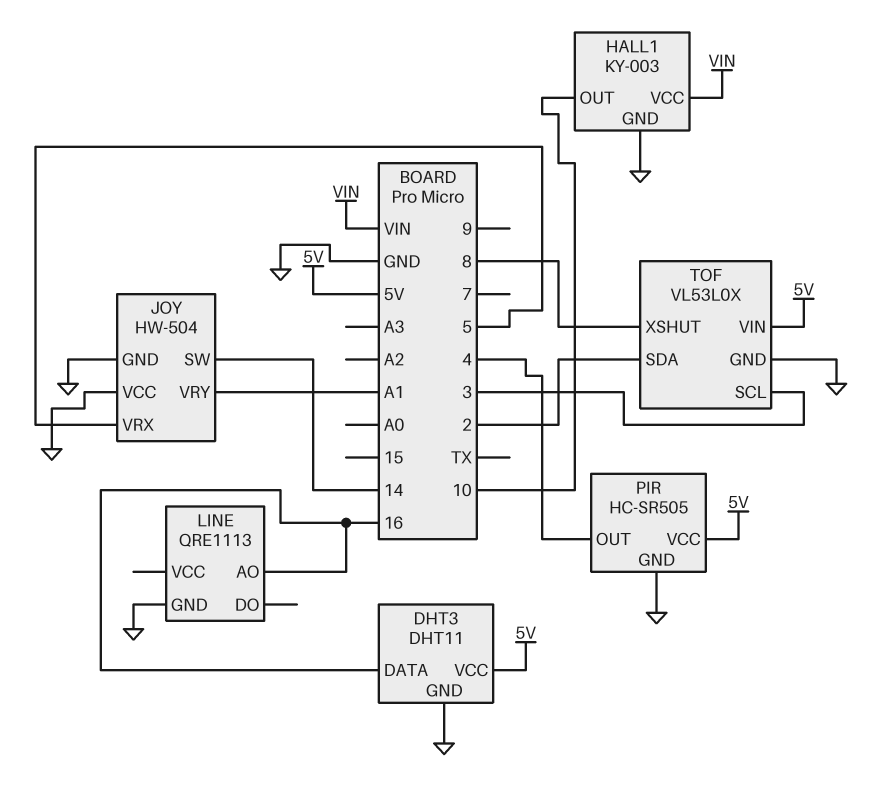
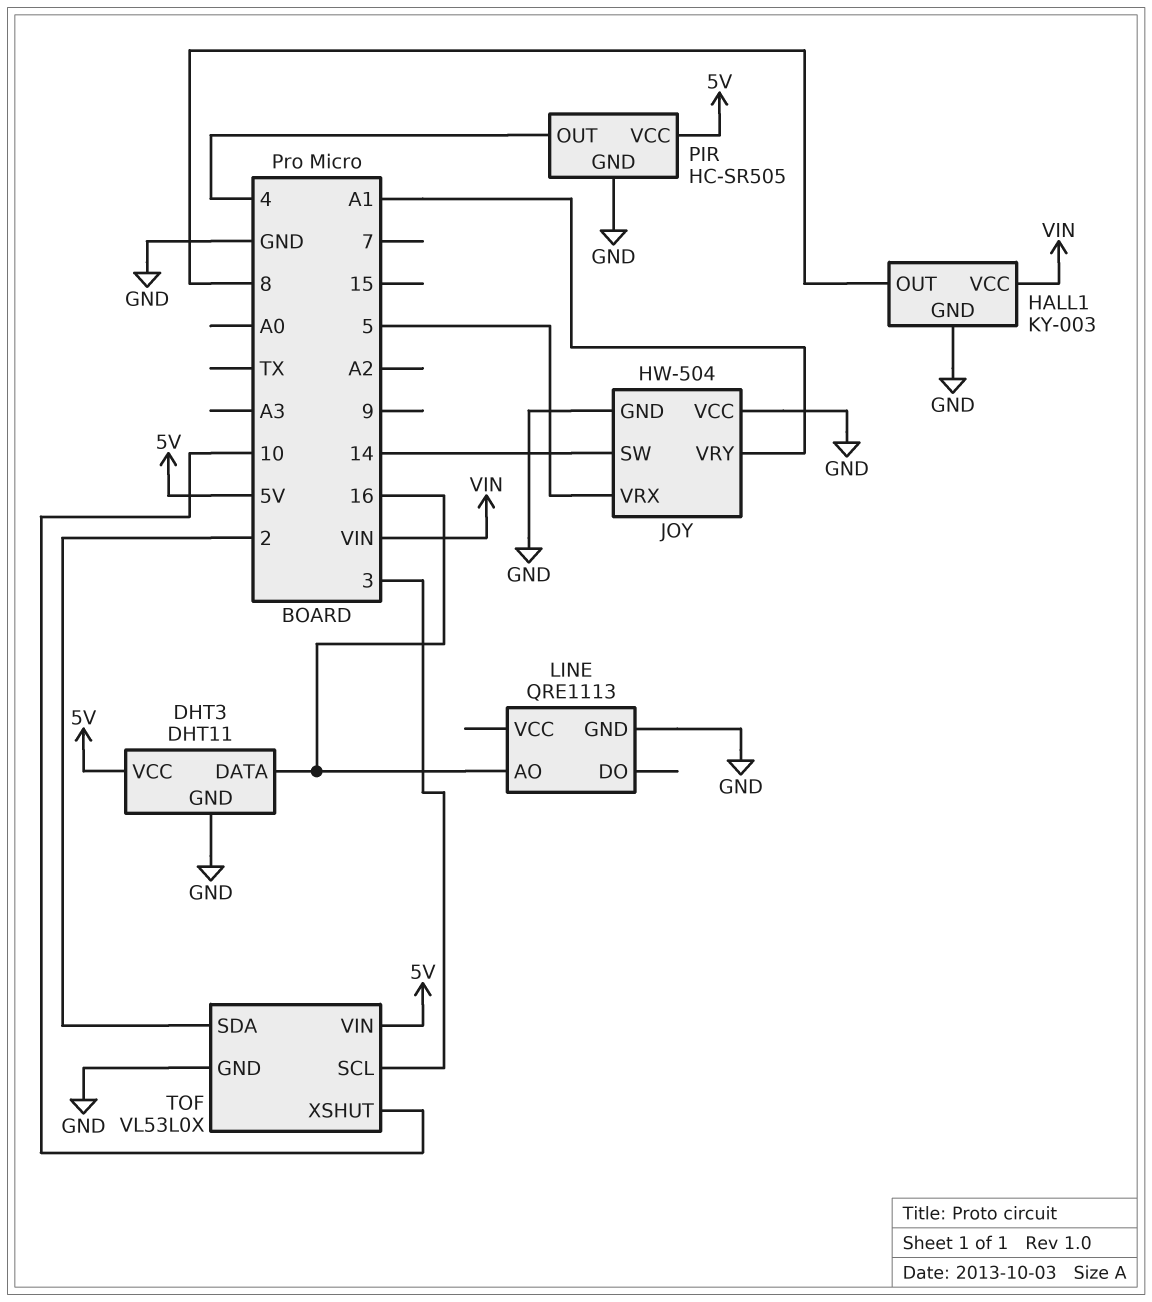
HALL1 pin OUT: 10 -> 8
TOF pin XSHUT: 8 -> 10

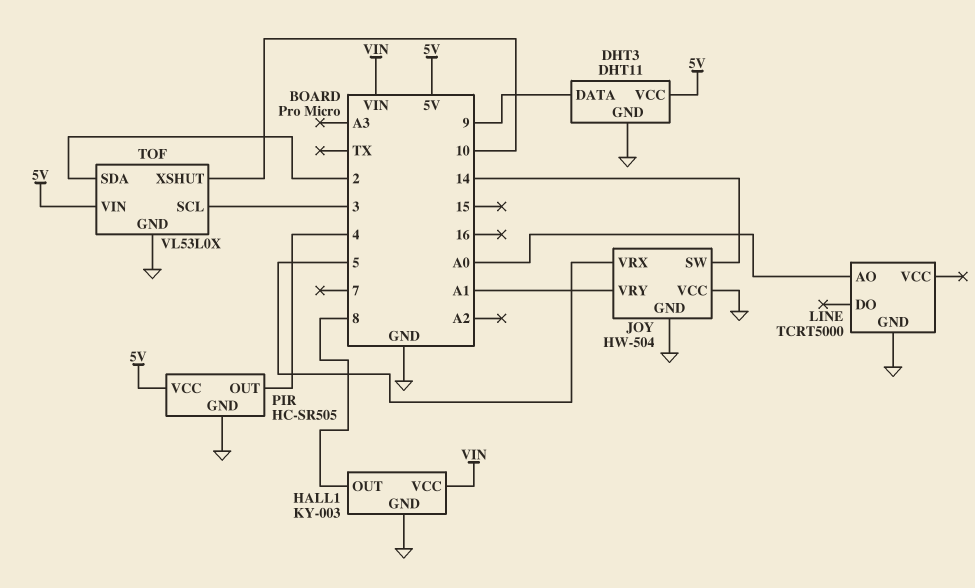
DHT3 pin DATA: 16 -> 9
LINE: QRE1113 -> TCRT5000
LINE pin AO: 16 -> A0

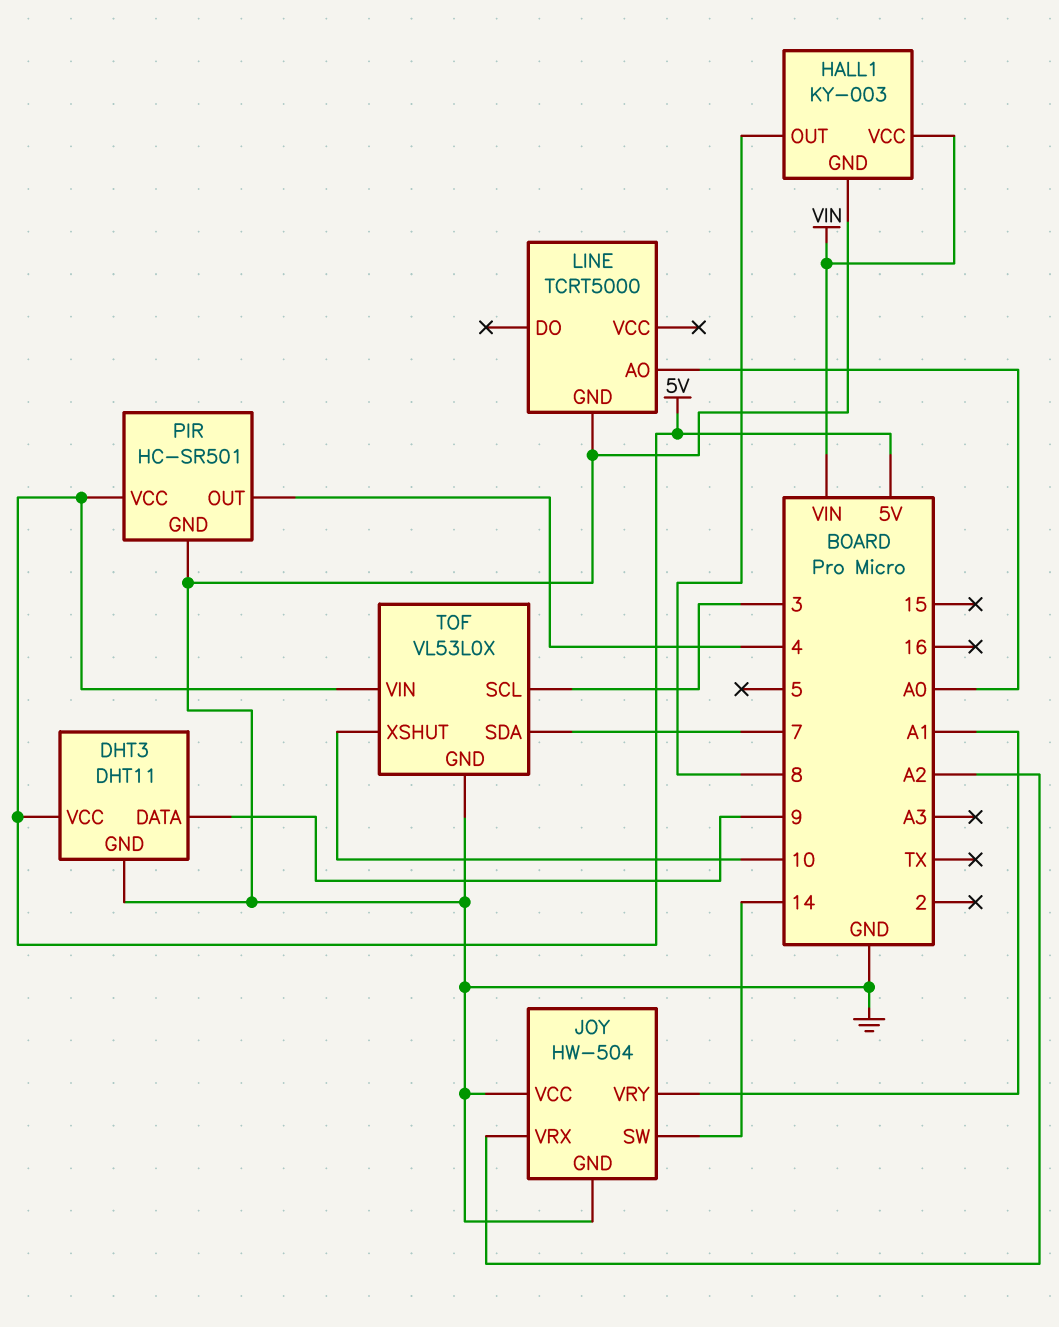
JOY pin VRX: 5 -> A2
PIR: HC-SR505 -> HC-SR501
TOF pin SDA: 2 -> 7

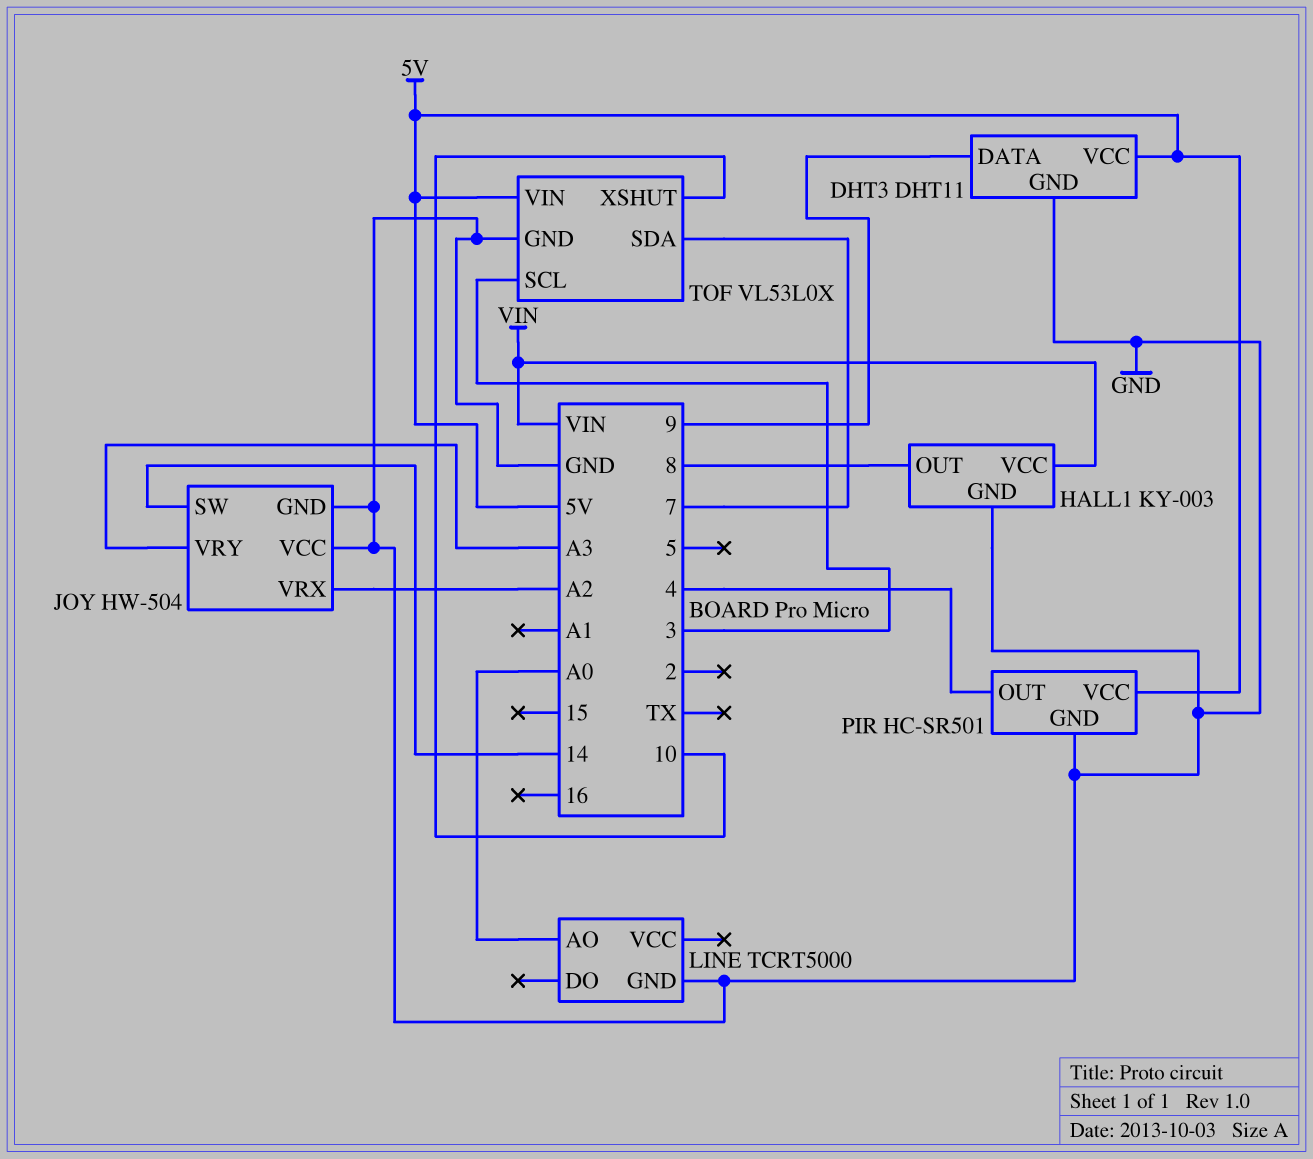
JOY pin VRY: A1 -> A3

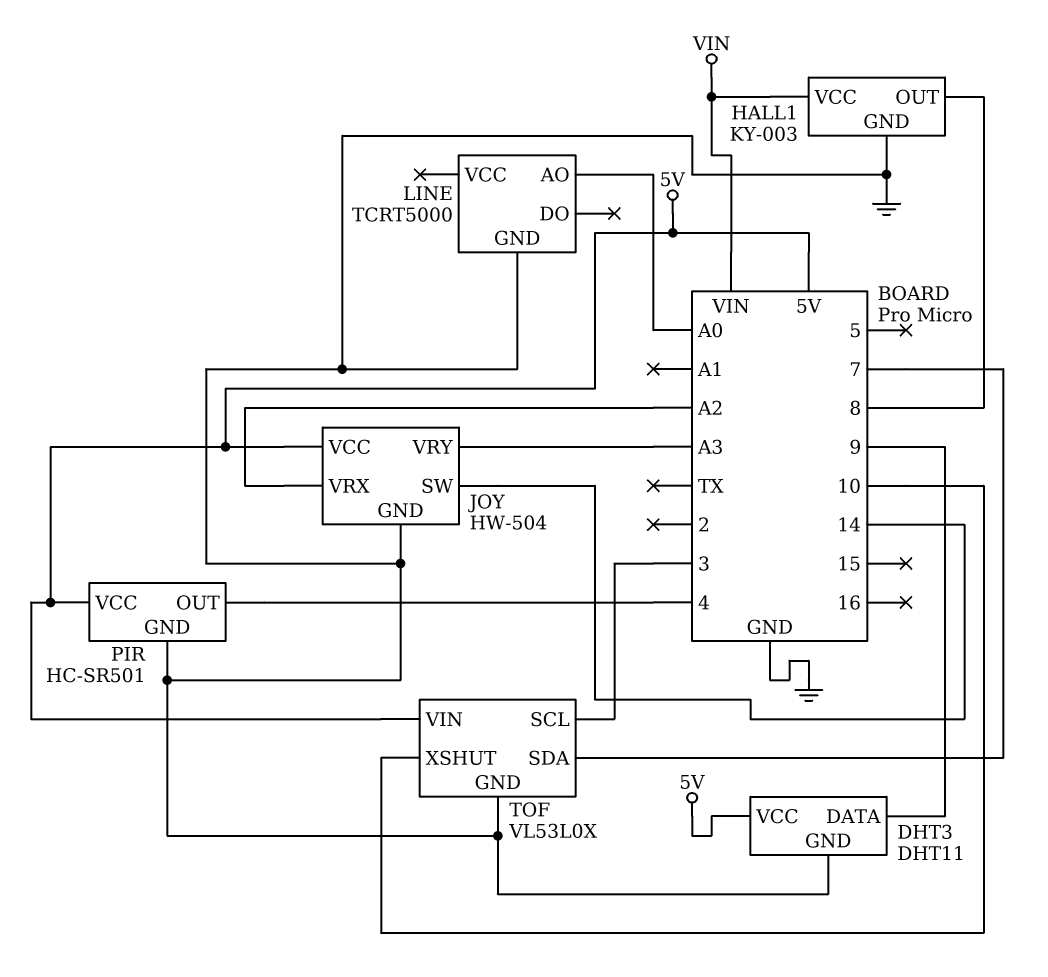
JOY pin VCC: GND -> 5V

